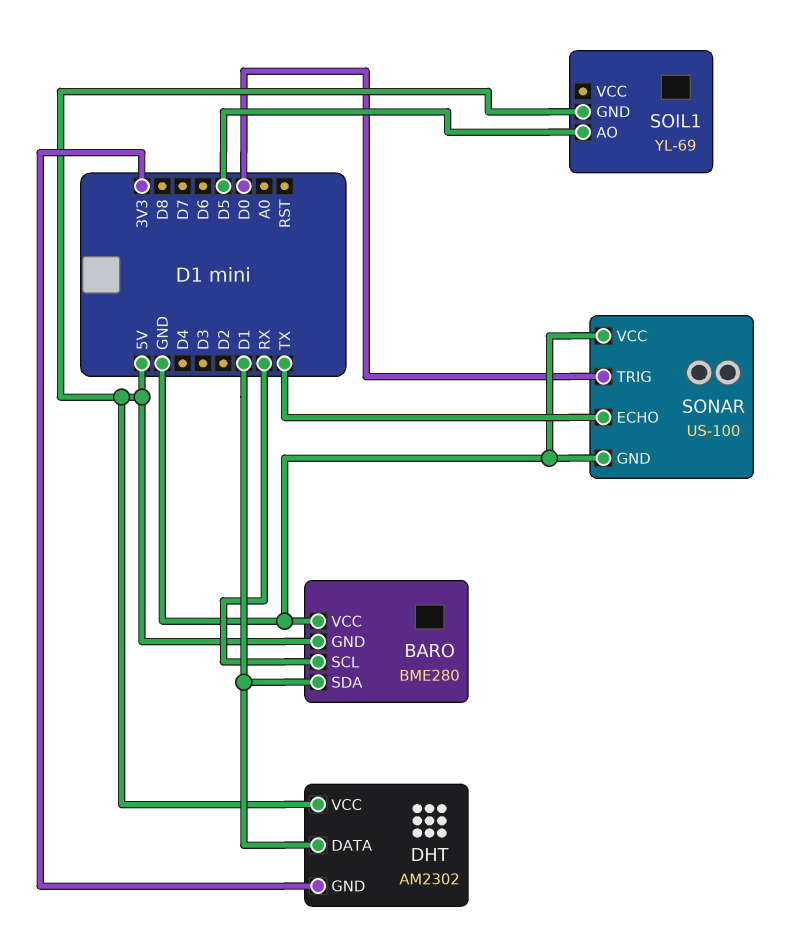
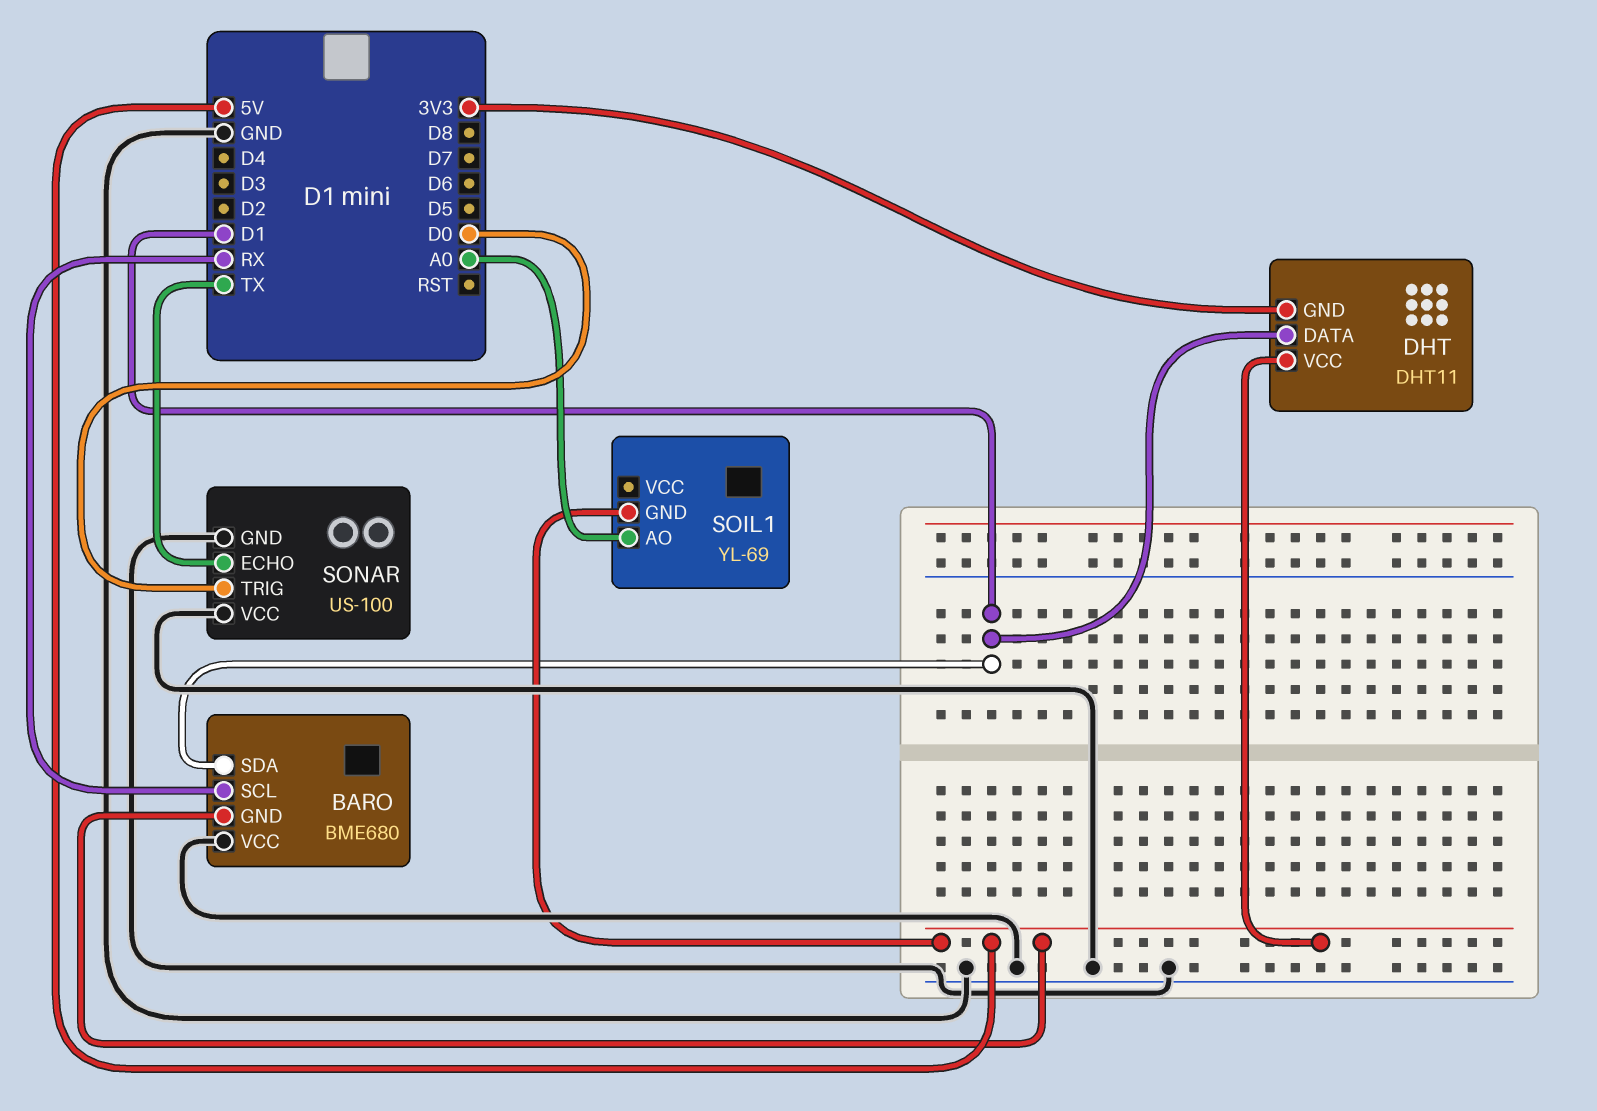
BARO: BME280 -> BME680
DHT: AM2302 -> DHT11
SOIL1 pin AO: D5 -> A0

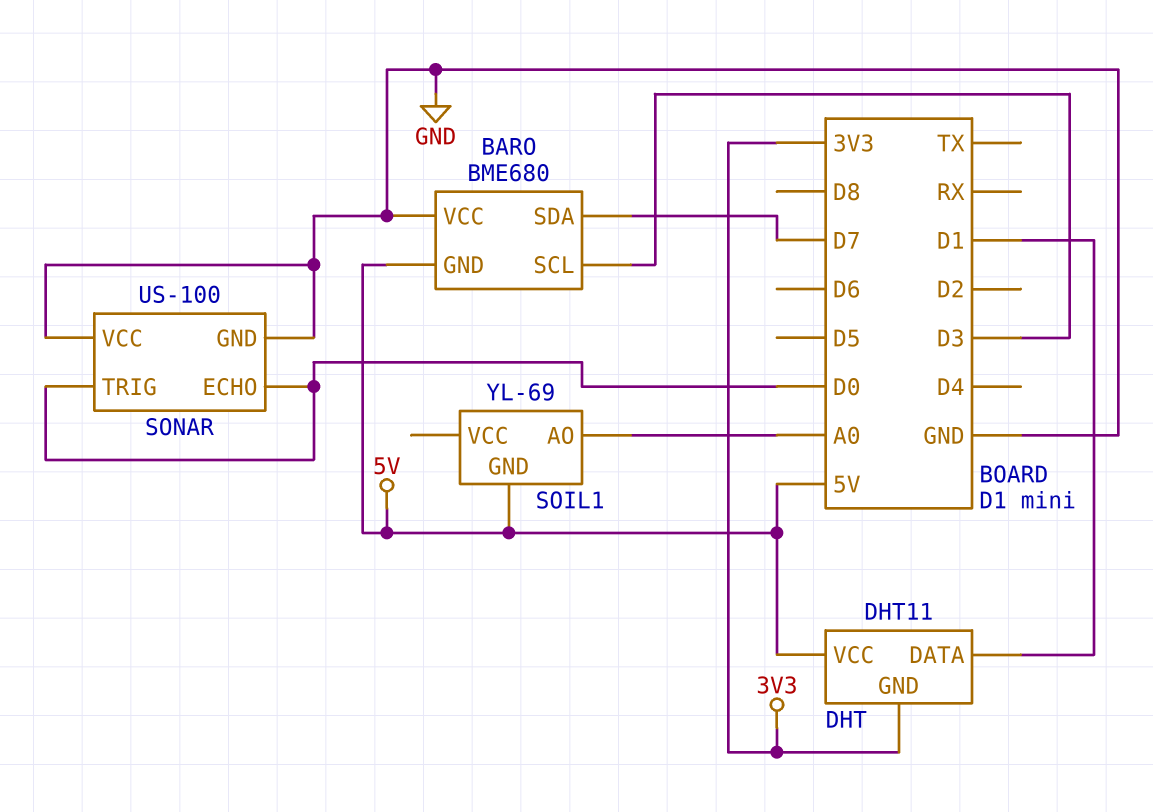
BARO pin SCL: RX -> D3
BARO pin SDA: D1 -> D7
SONAR pin ECHO: TX -> D0

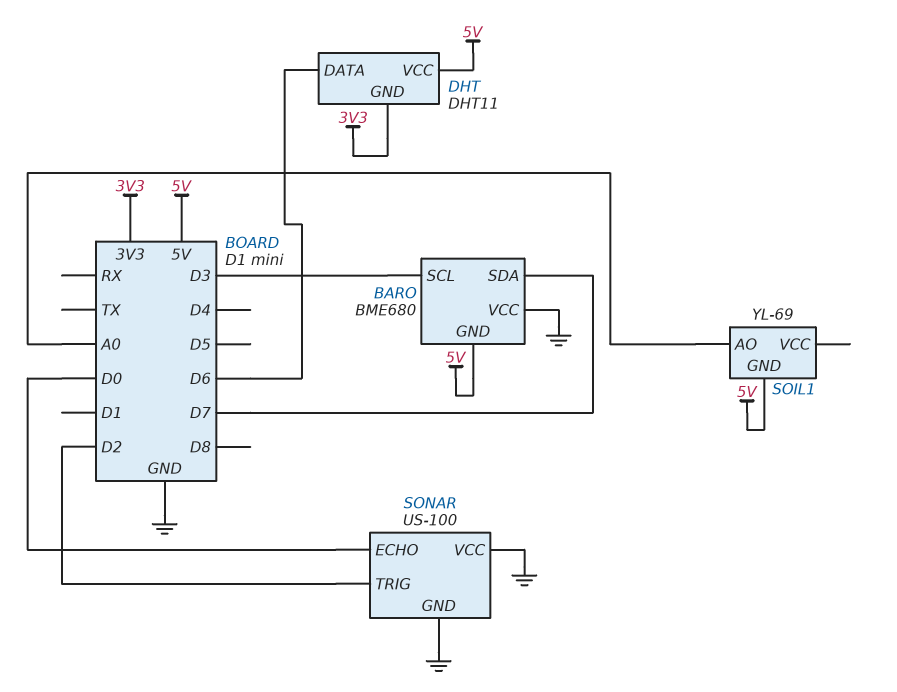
DHT pin DATA: D1 -> D6
SONAR pin TRIG: D0 -> D2

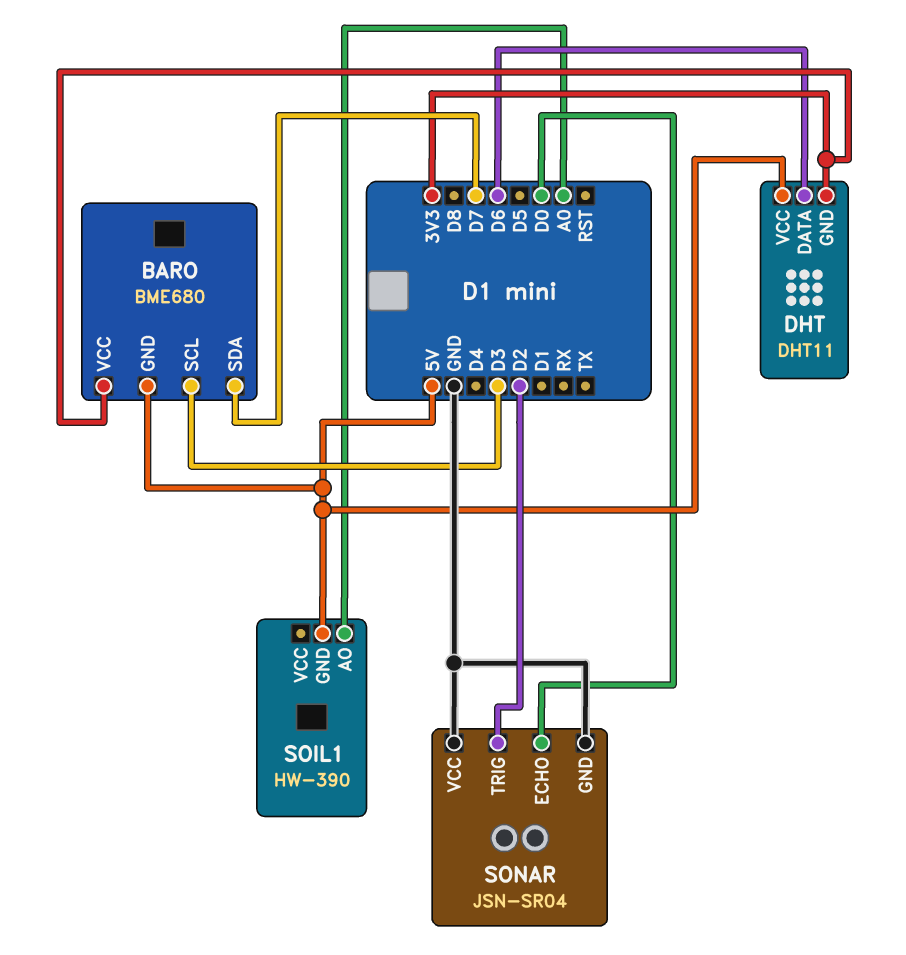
BARO pin VCC: GND -> 3V3
SOIL1: YL-69 -> HW-390
SONAR: US-100 -> JSN-SR04

